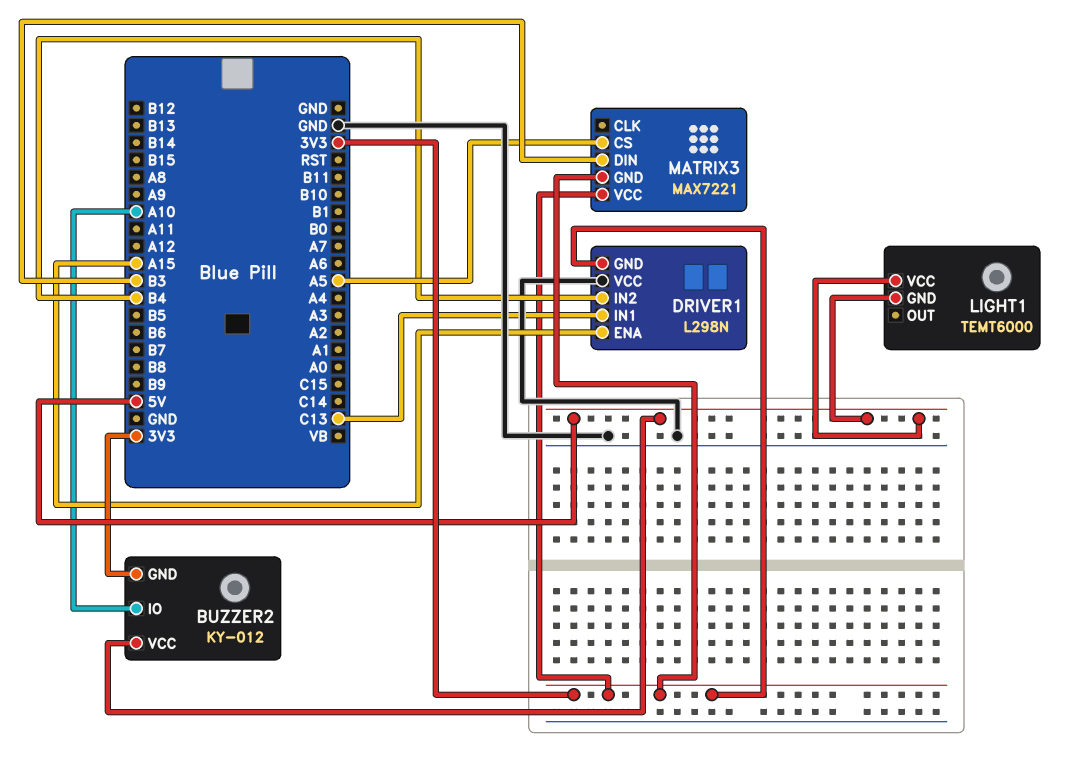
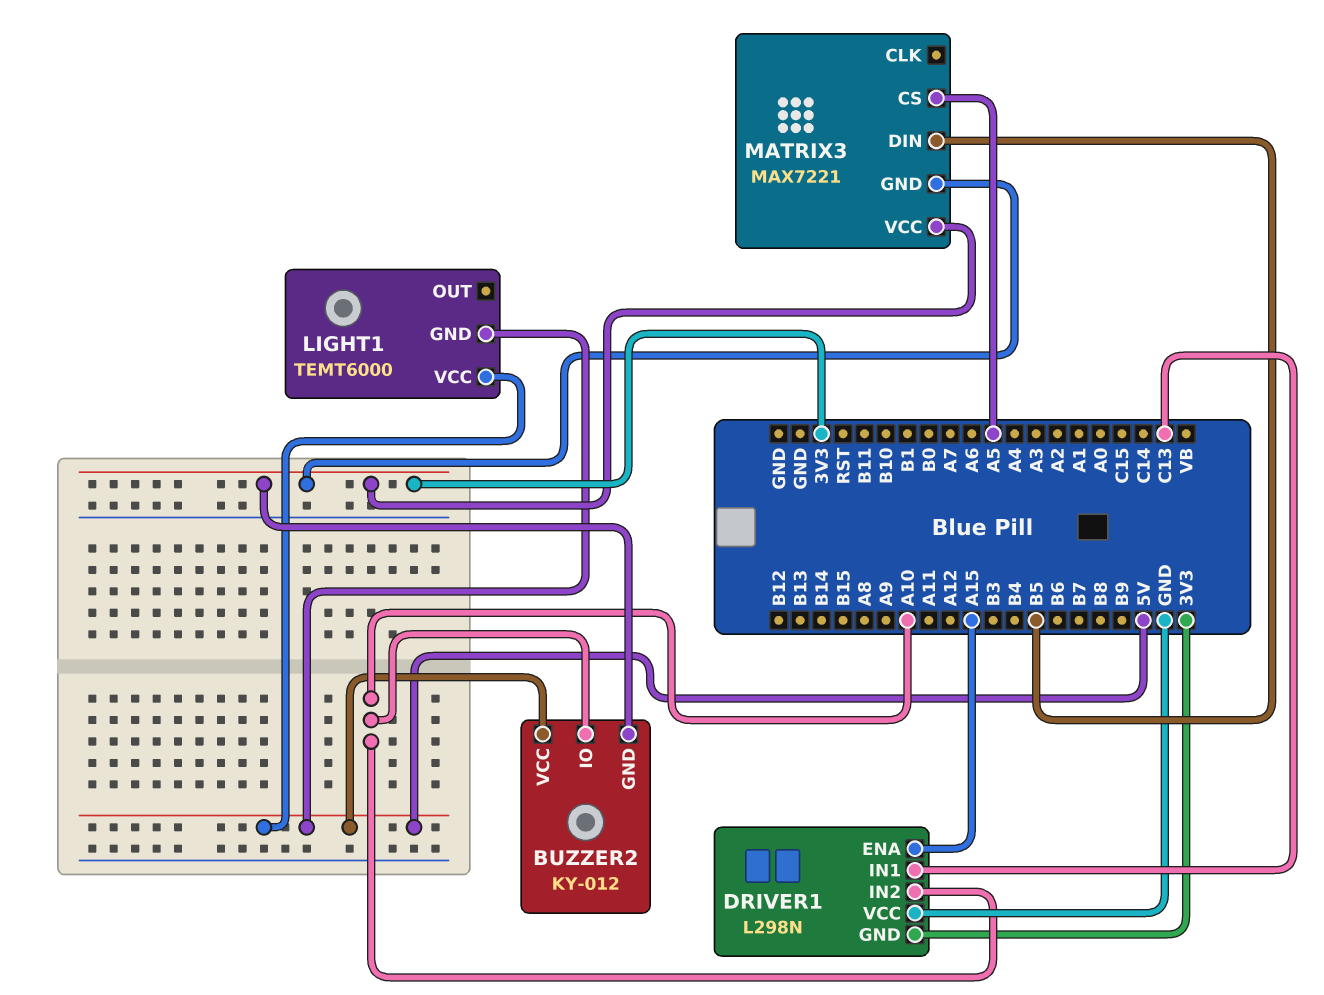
DRIVER1 pin IN2: B4 -> A10
MATRIX3 pin DIN: B3 -> B5

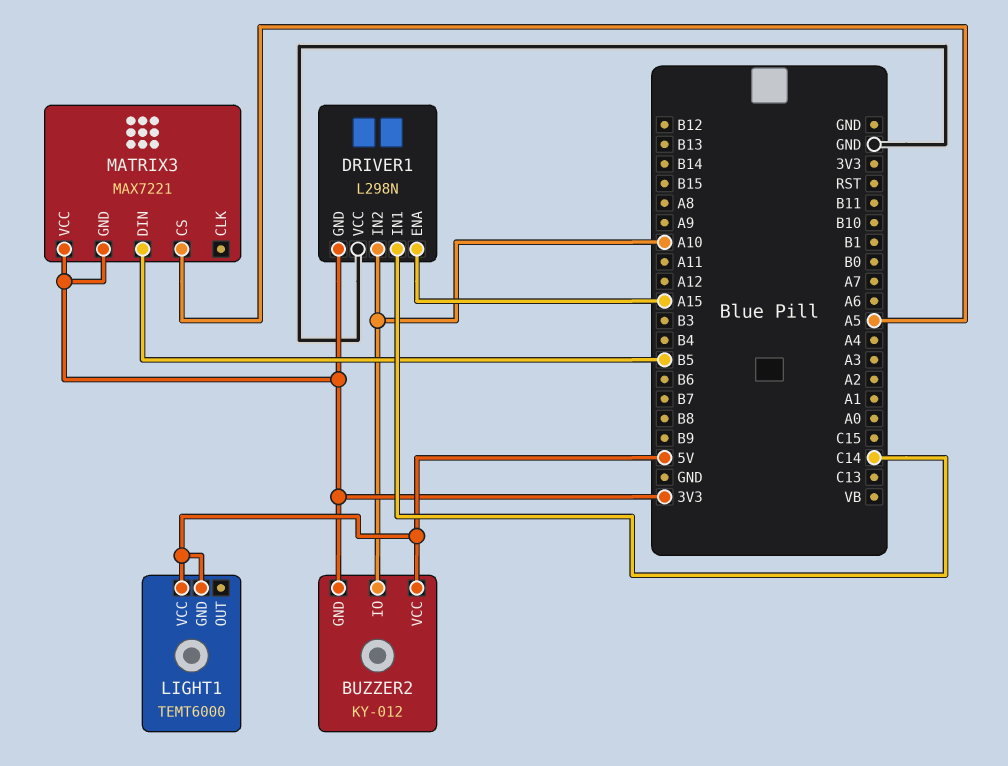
DRIVER1 pin IN1: C13 -> C14

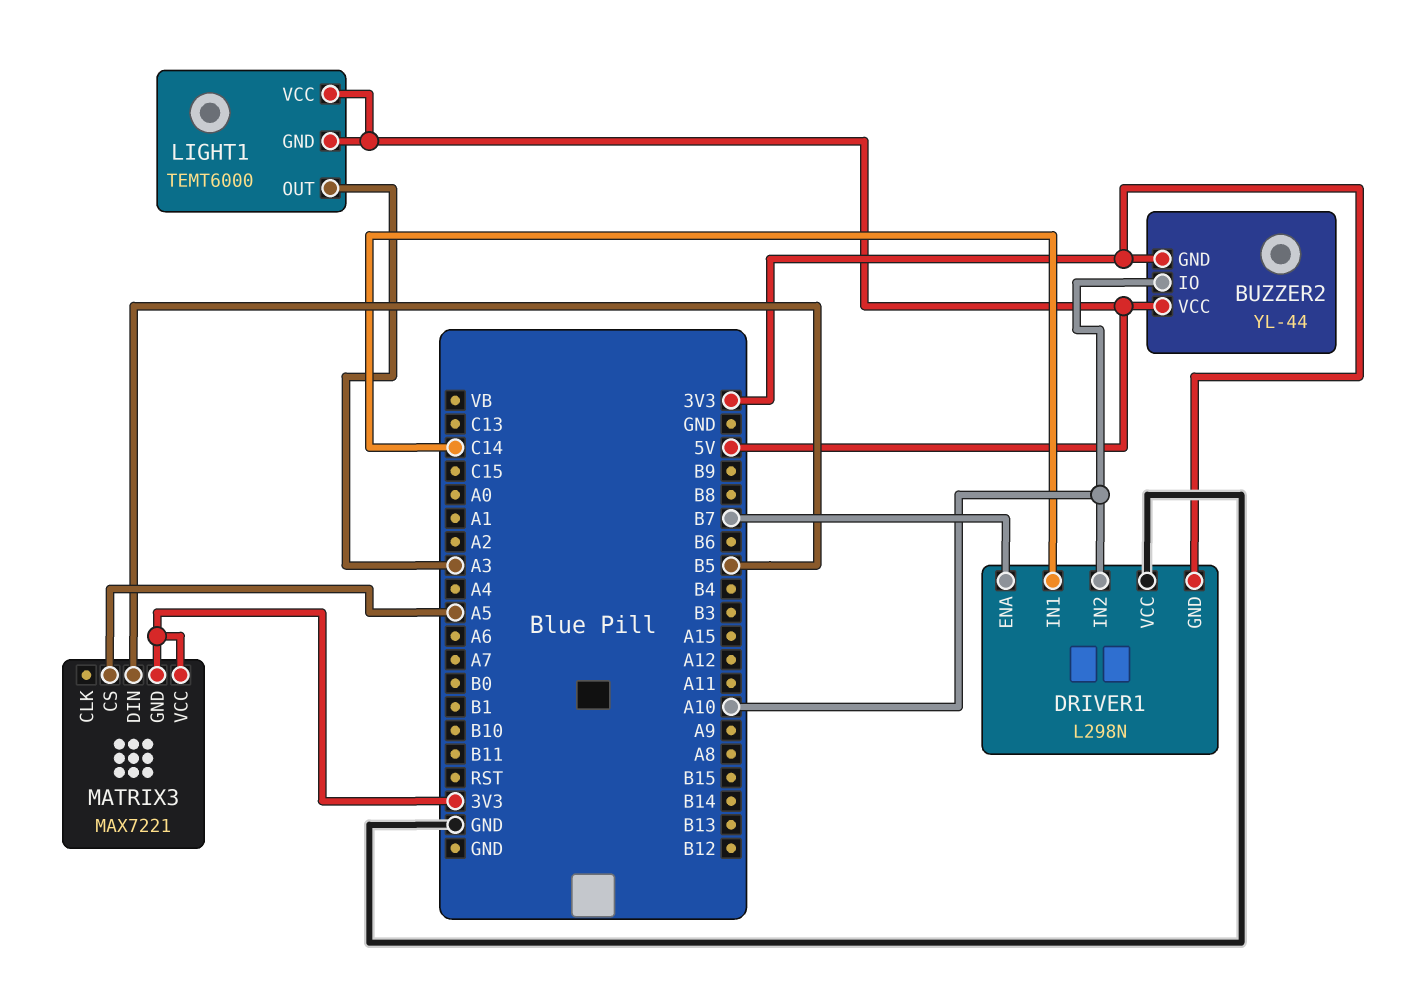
BUZZER2: KY-012 -> YL-44
DRIVER1 pin ENA: A15 -> B7
LIGHT1 pin OUT: none -> A3

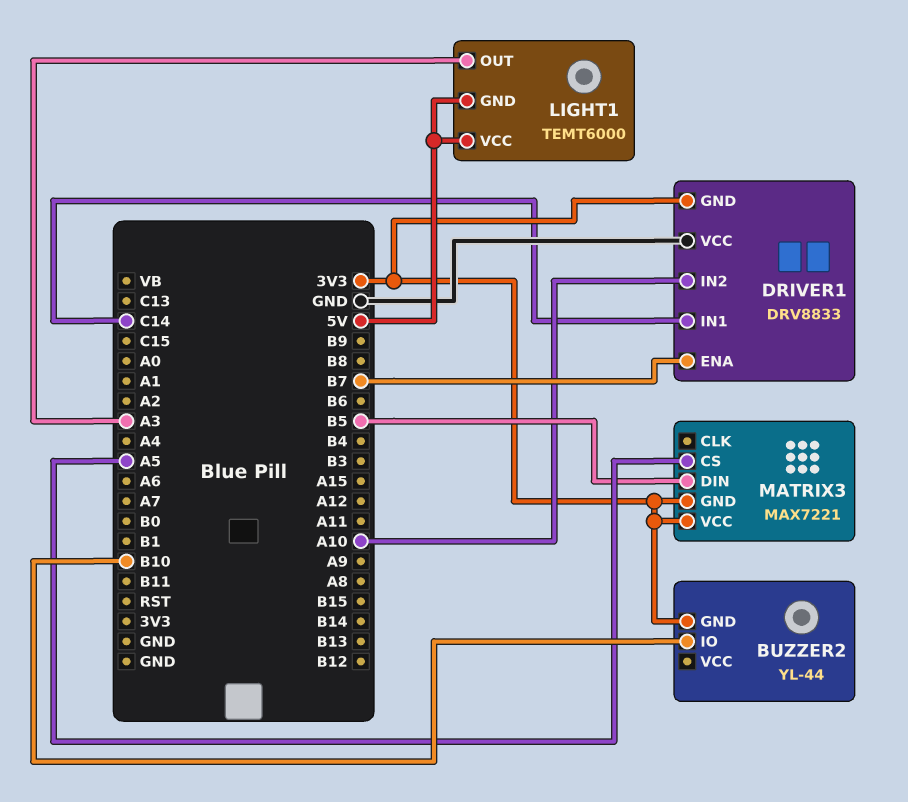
BUZZER2 pin IO: A10 -> B10
BUZZER2 pin VCC: 5V -> none
DRIVER1: L298N -> DRV8833

